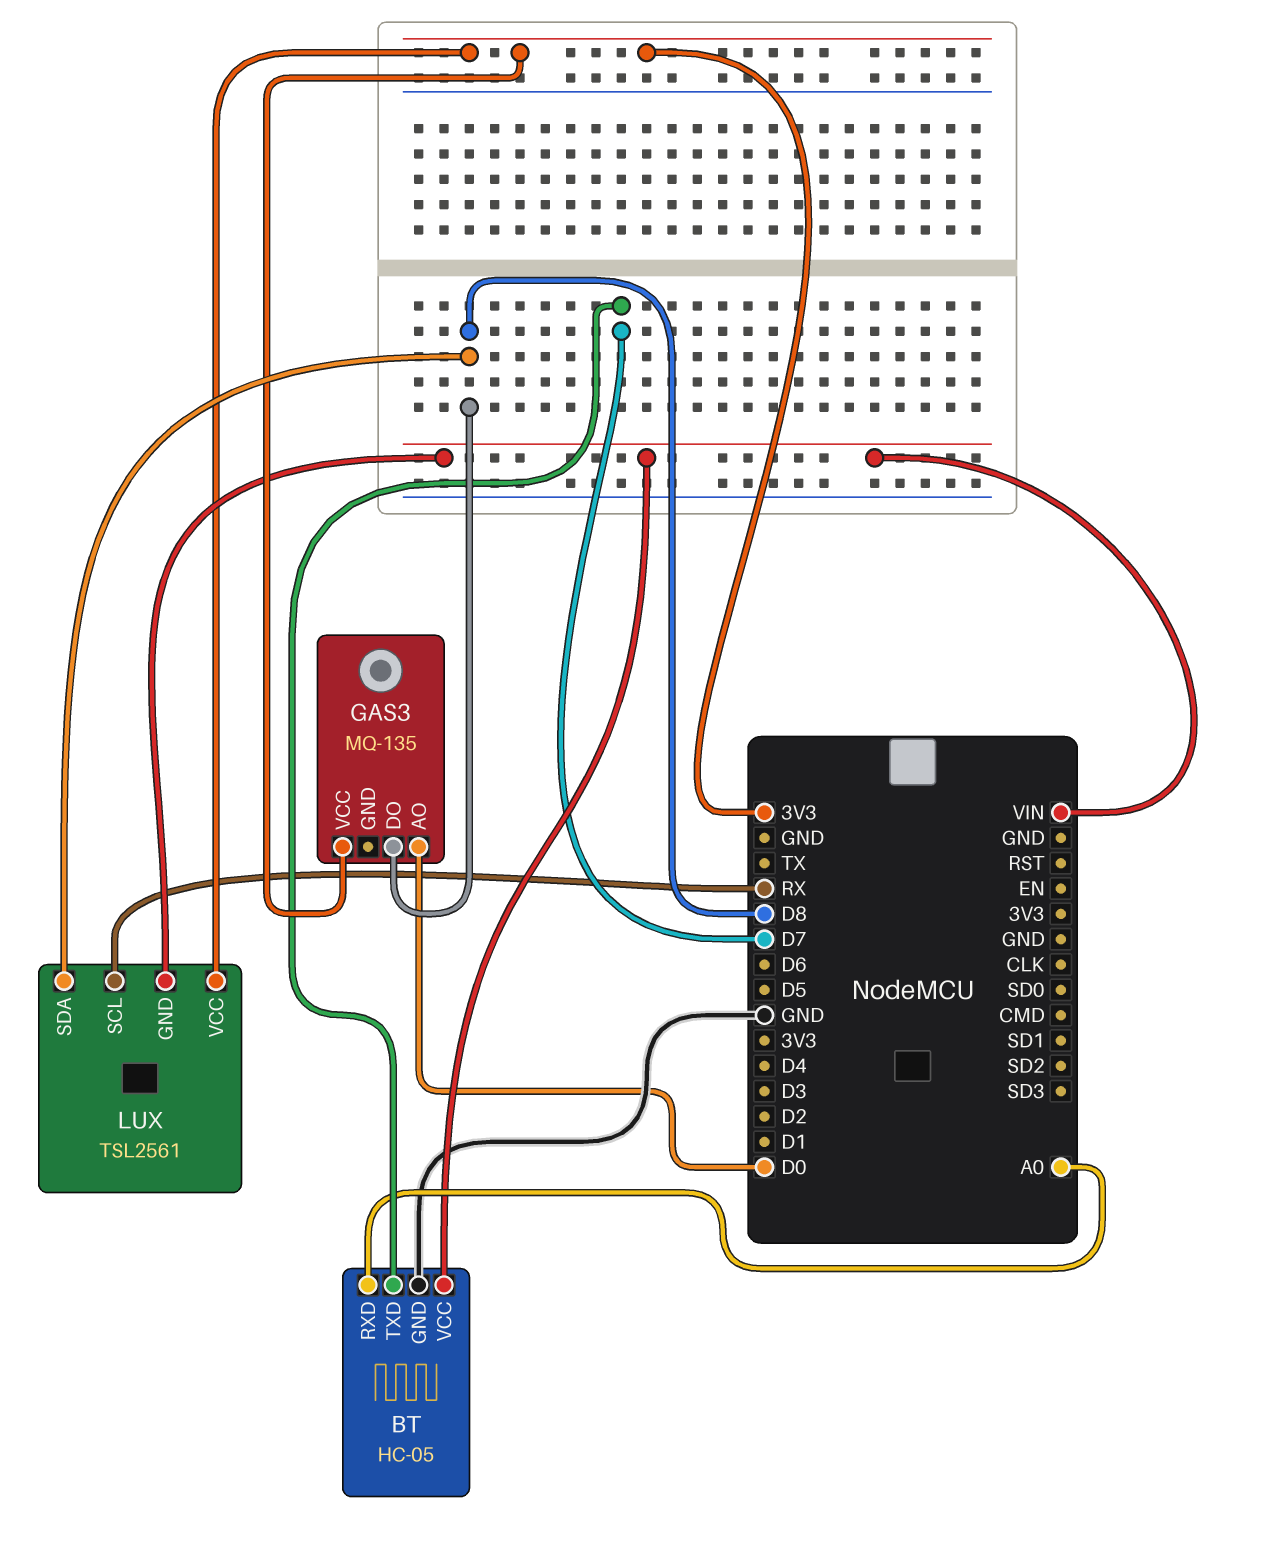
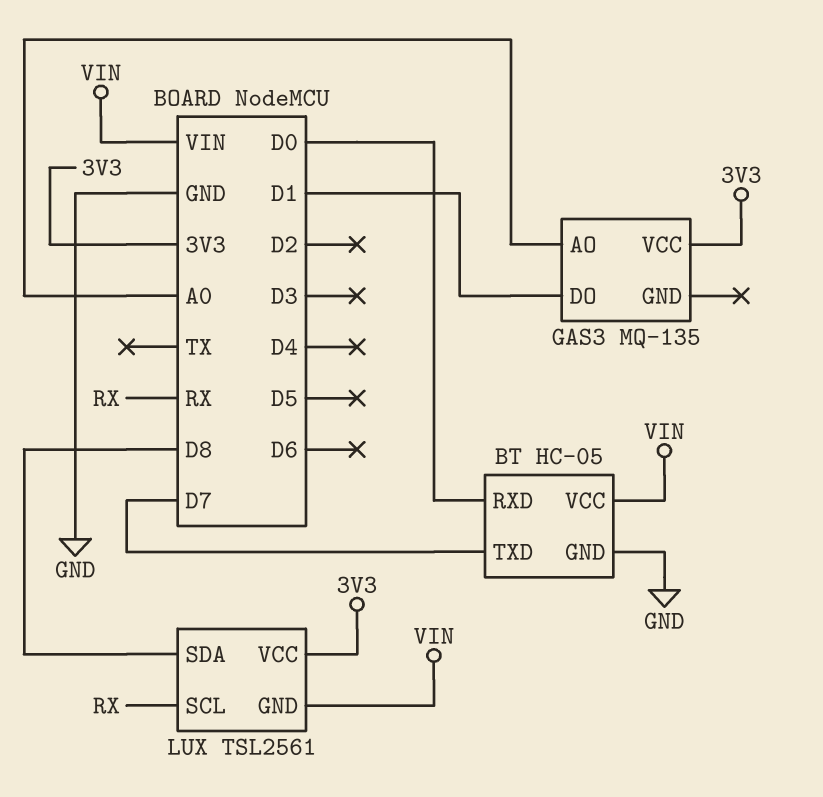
BT pin RXD: A0 -> D0
GAS3 pin AO: D0 -> A0
GAS3 pin DO: D8 -> D1

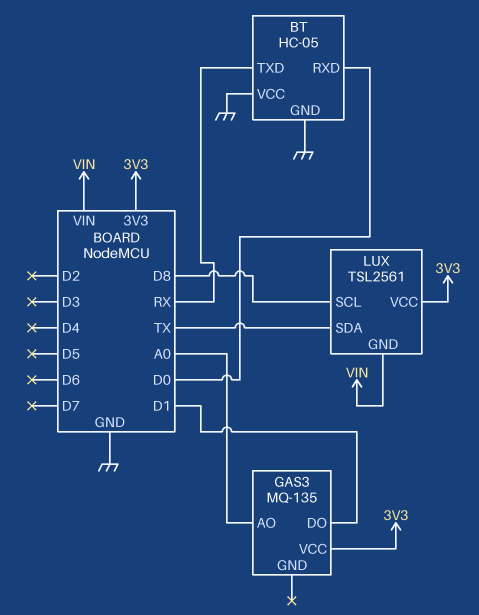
BT pin TXD: D7 -> RX
BT pin VCC: VIN -> GND
LUX pin SCL: RX -> D8
LUX pin SDA: D8 -> TX

